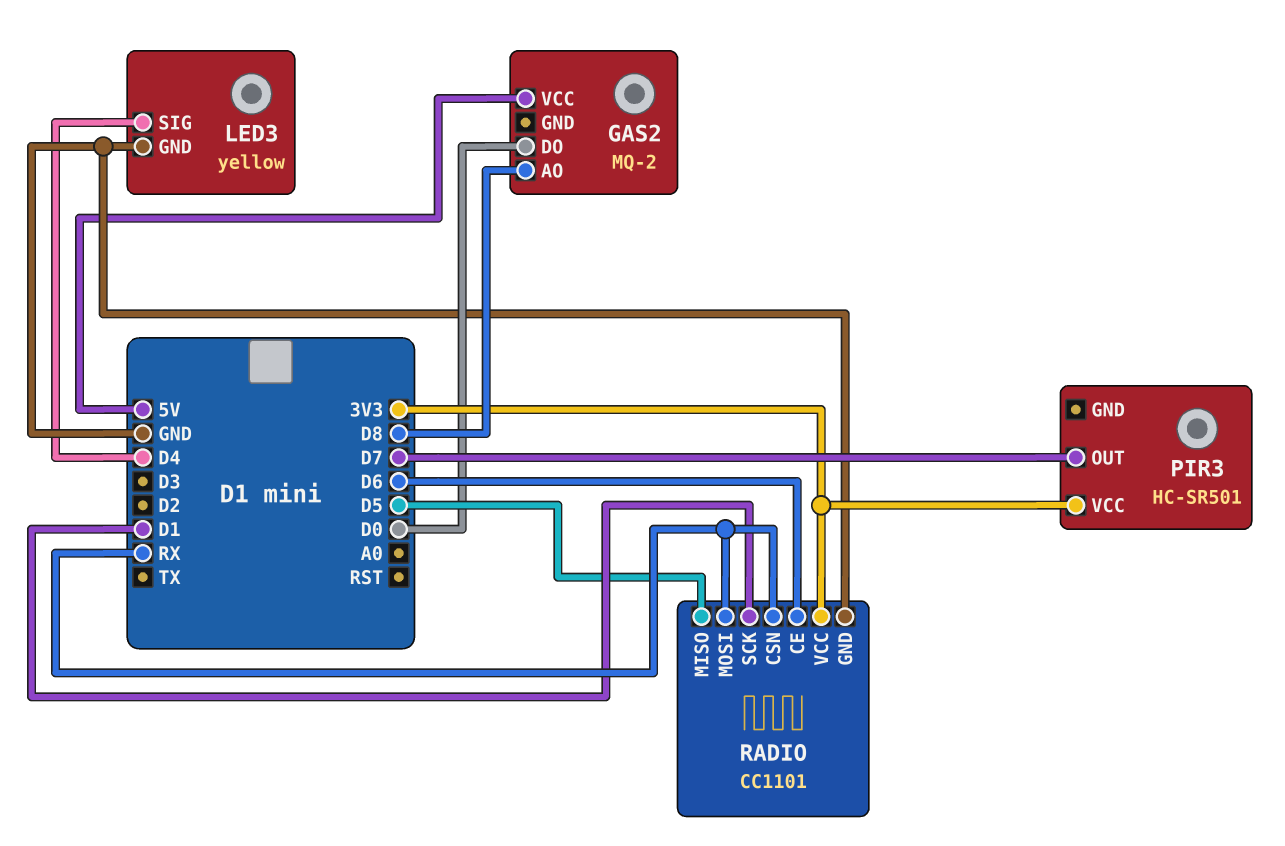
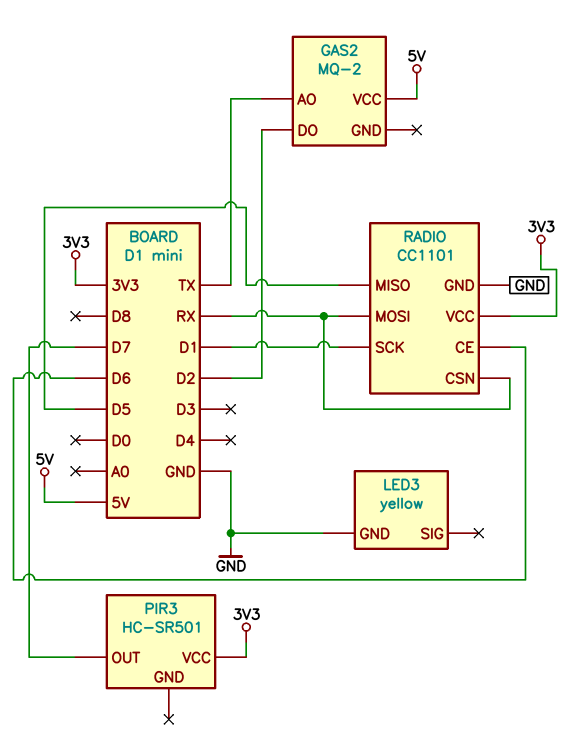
GAS2 pin AO: D8 -> TX
GAS2 pin DO: D0 -> D2
LED3 pin SIG: D4 -> none

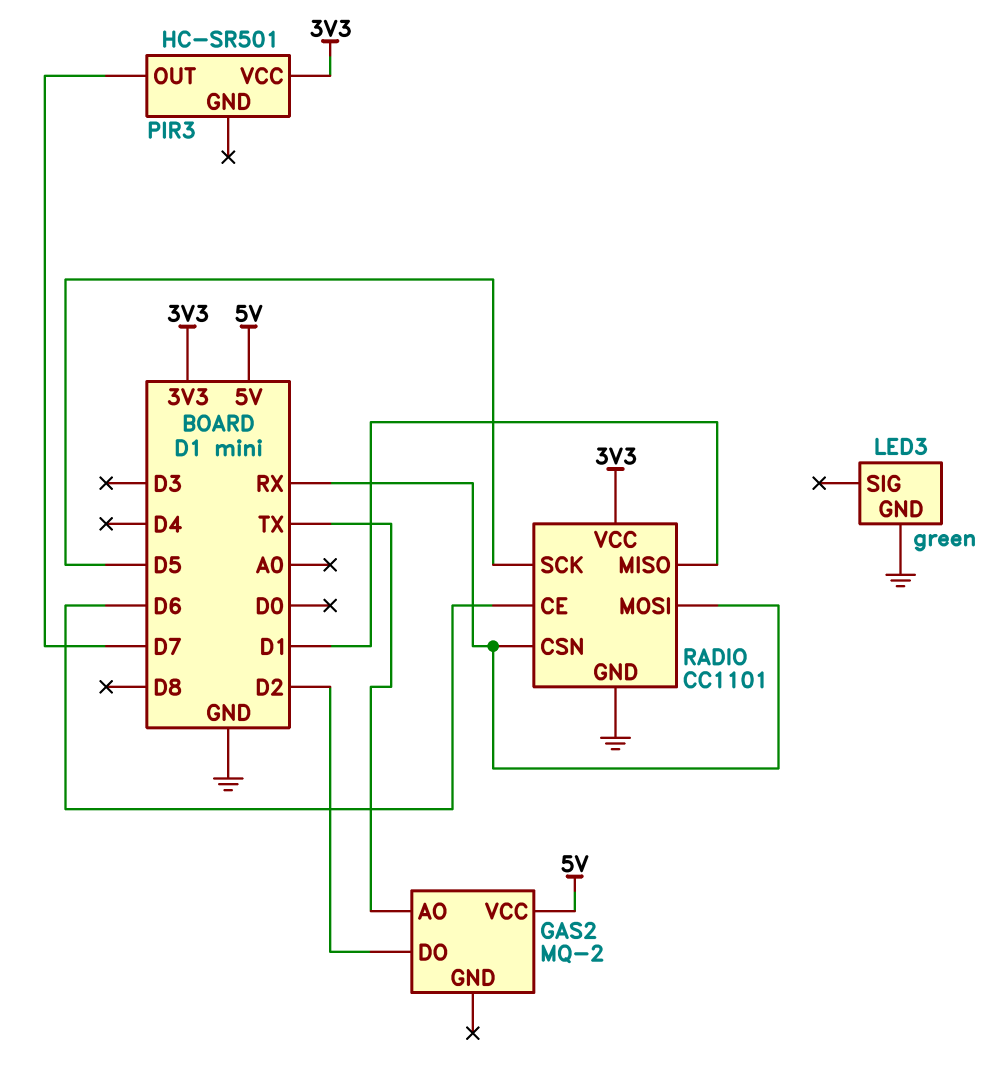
LED3: yellow -> green
RADIO pin MISO: D5 -> D1
RADIO pin SCK: D1 -> D5

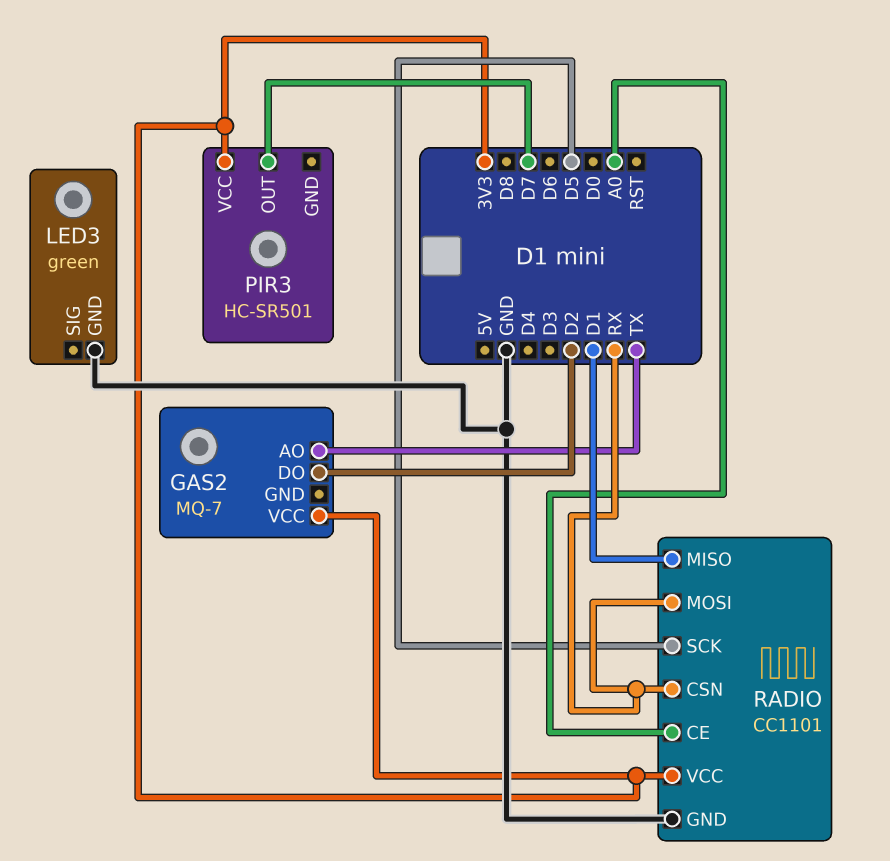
GAS2: MQ-2 -> MQ-7
GAS2 pin VCC: 5V -> 3V3
RADIO pin CE: D6 -> A0

